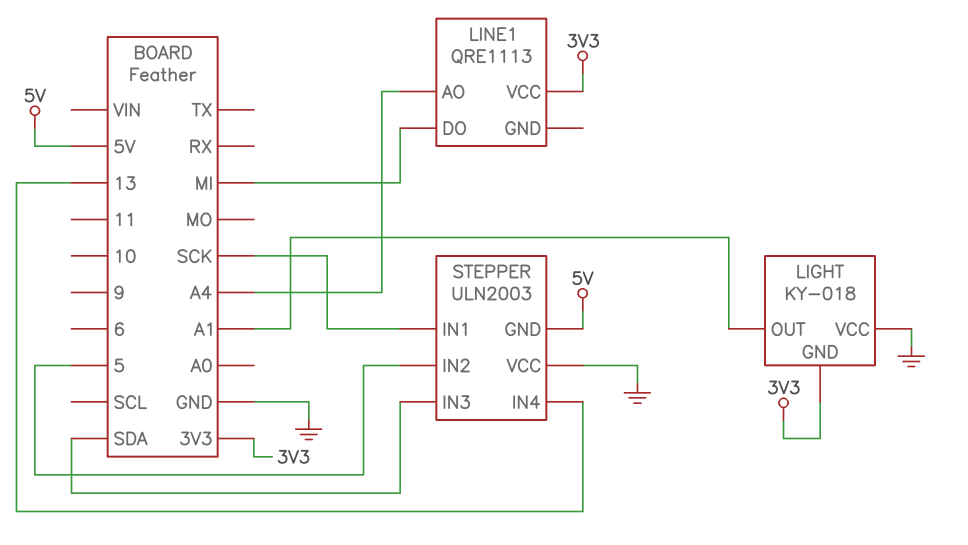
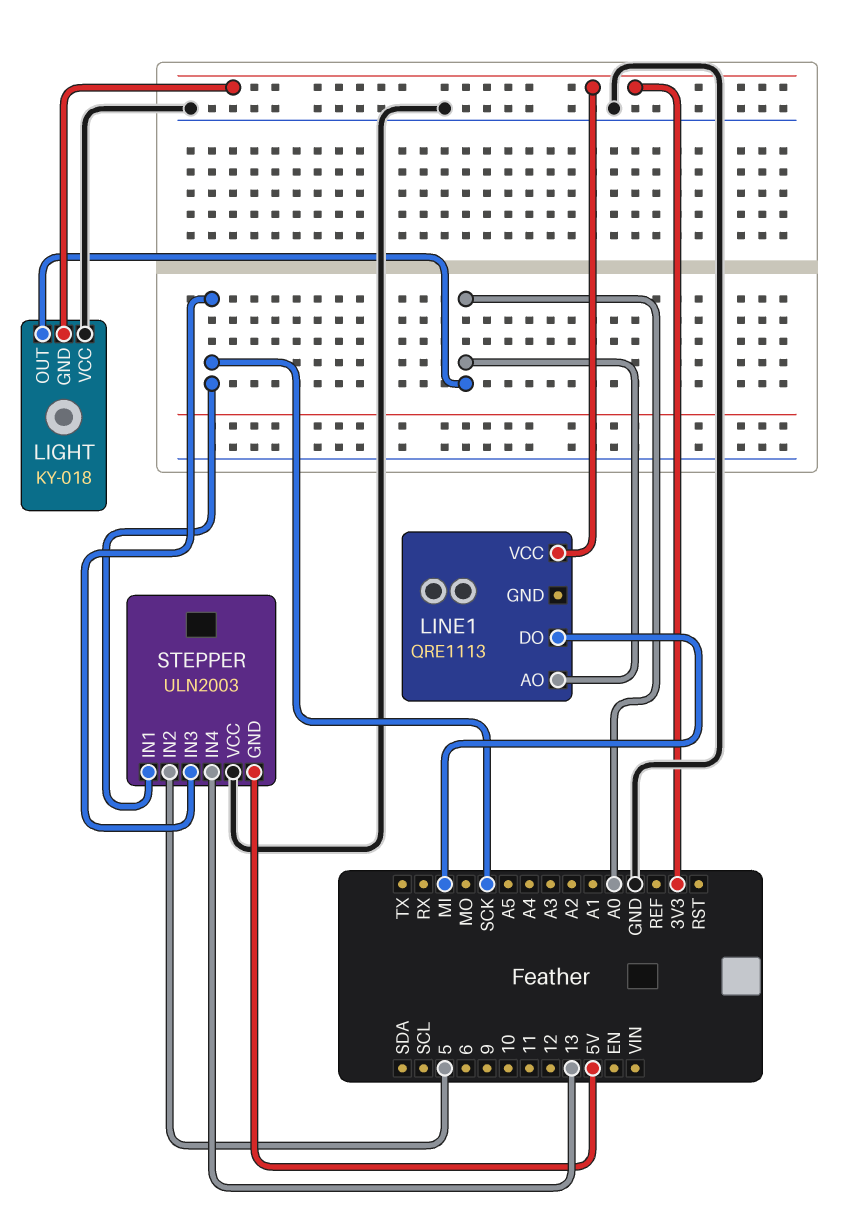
LIGHT pin OUT: A1 -> A0
LINE1 pin AO: A4 -> A0
STEPPER pin IN3: SDA -> SCK

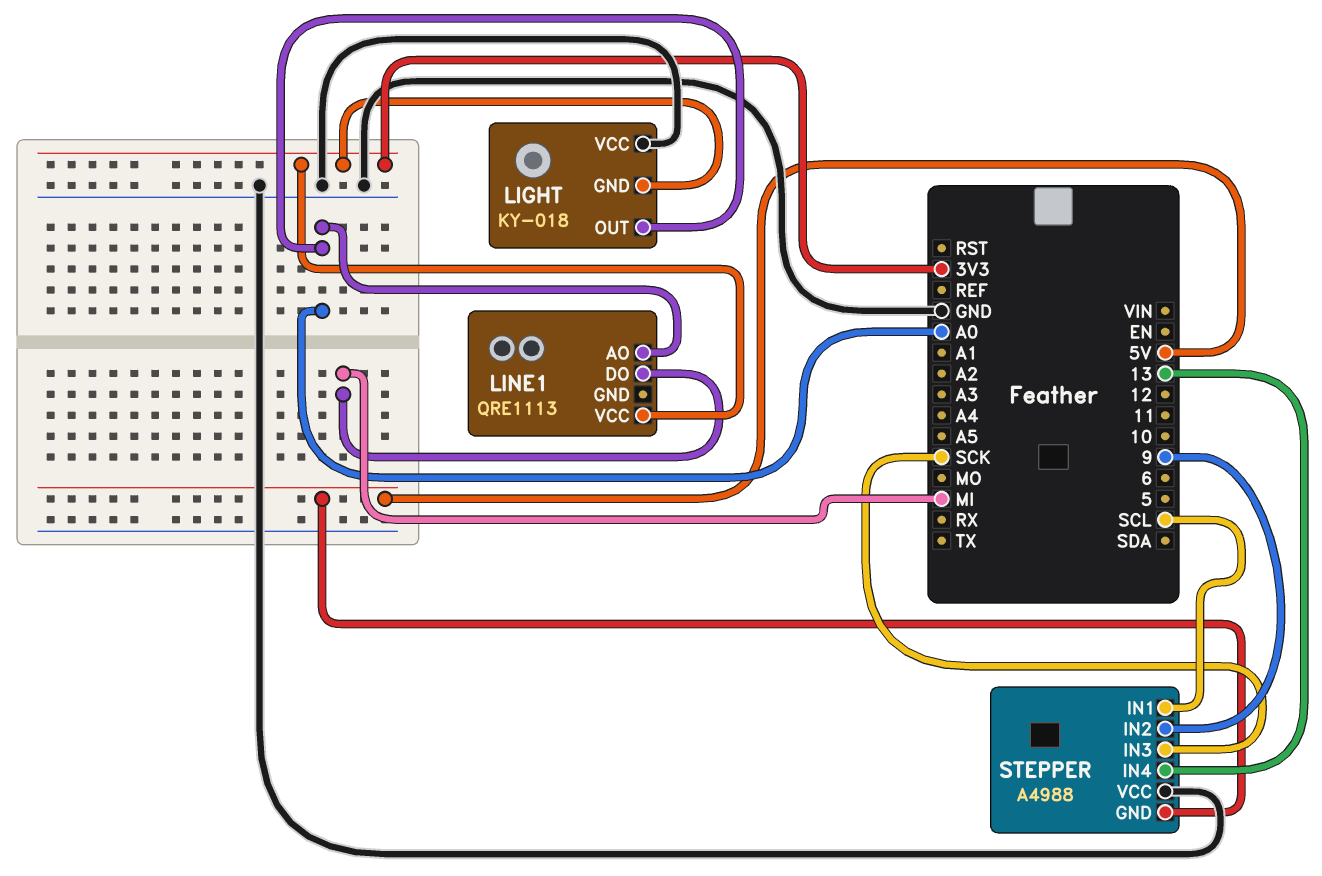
STEPPER: ULN2003 -> A4988
STEPPER pin IN1: SCK -> SCL
STEPPER pin IN2: 5 -> 9

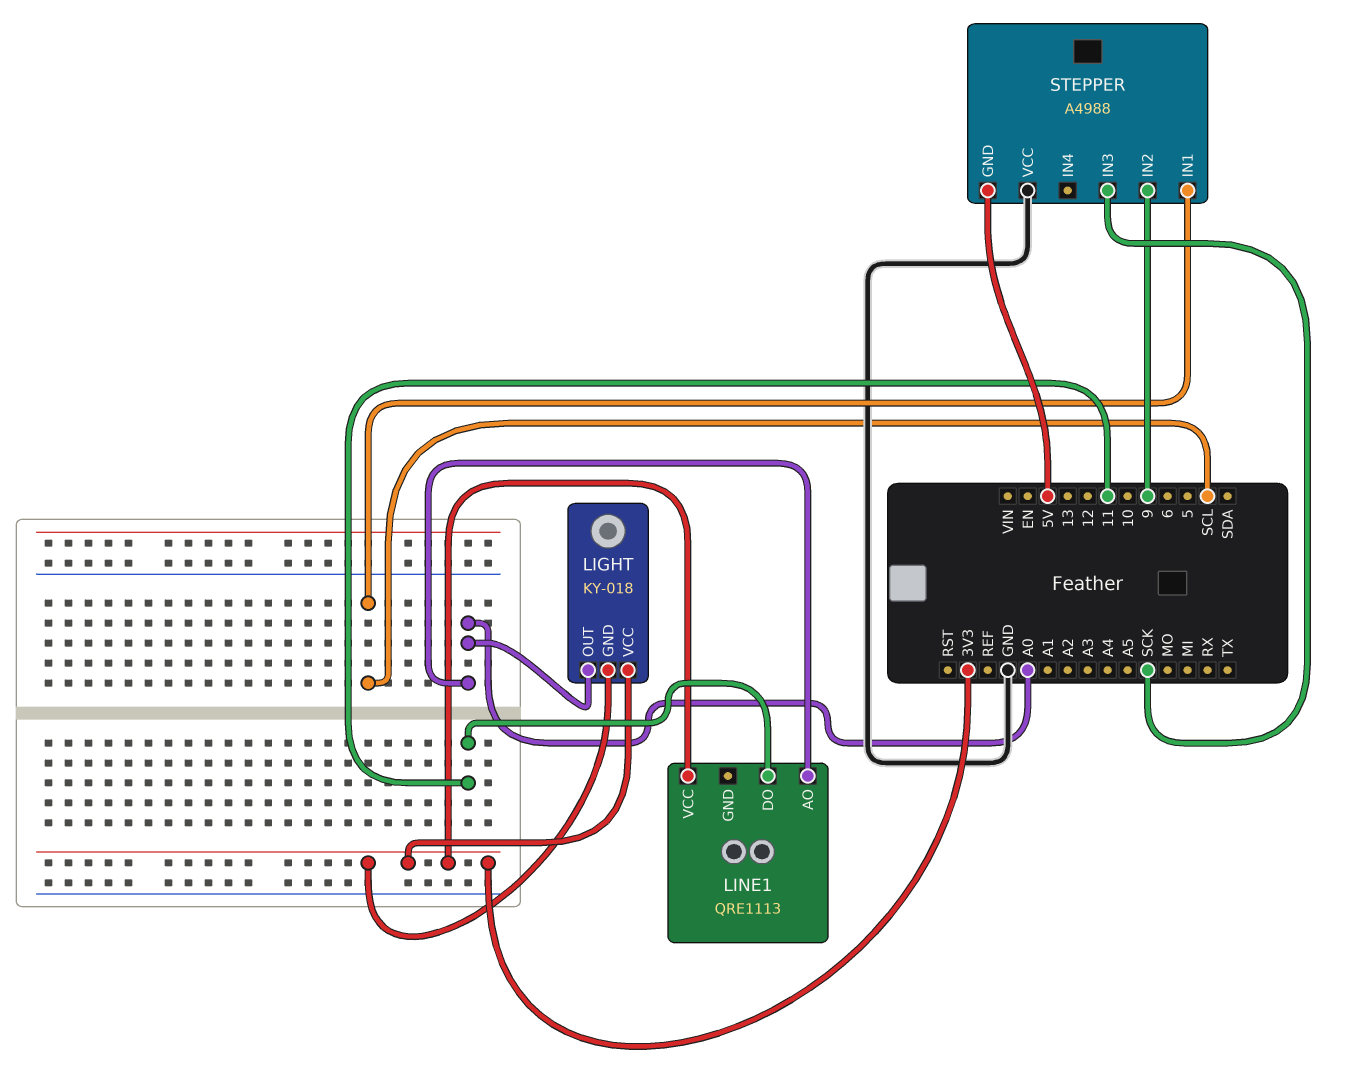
LIGHT pin VCC: GND -> 3V3
LINE1 pin DO: MI -> 11
STEPPER pin IN4: 13 -> none

